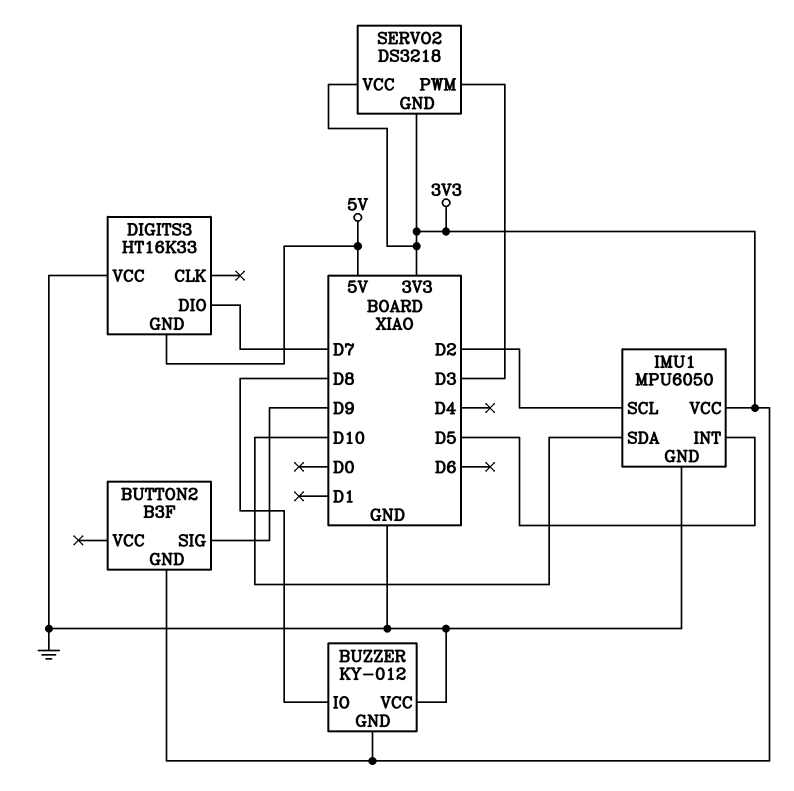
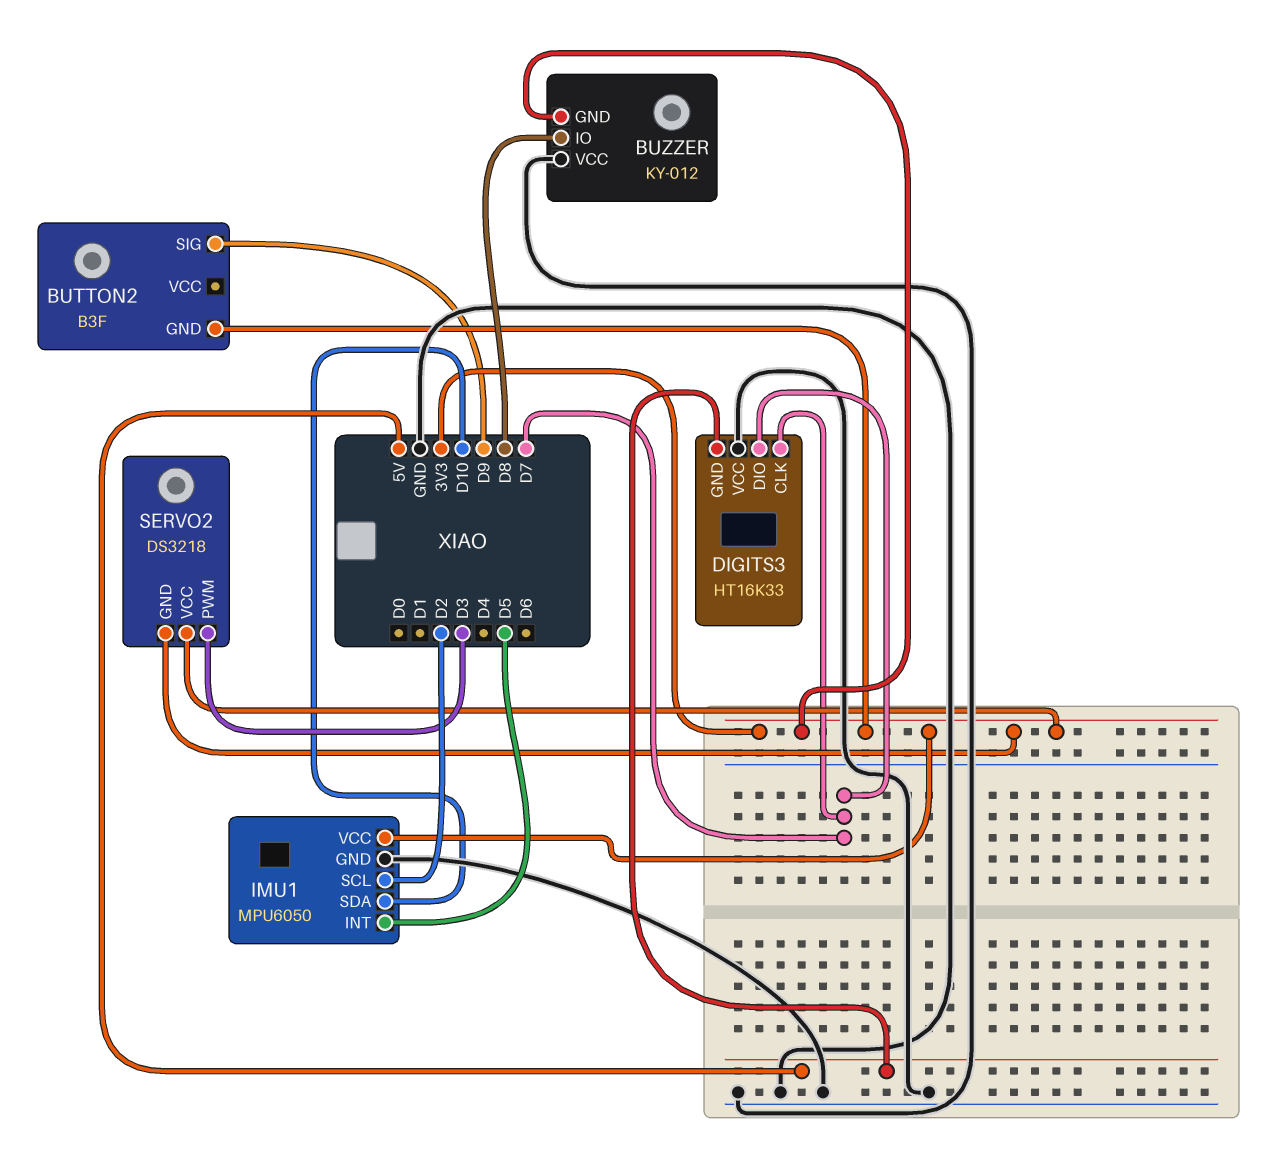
DIGITS3 pin CLK: none -> D7

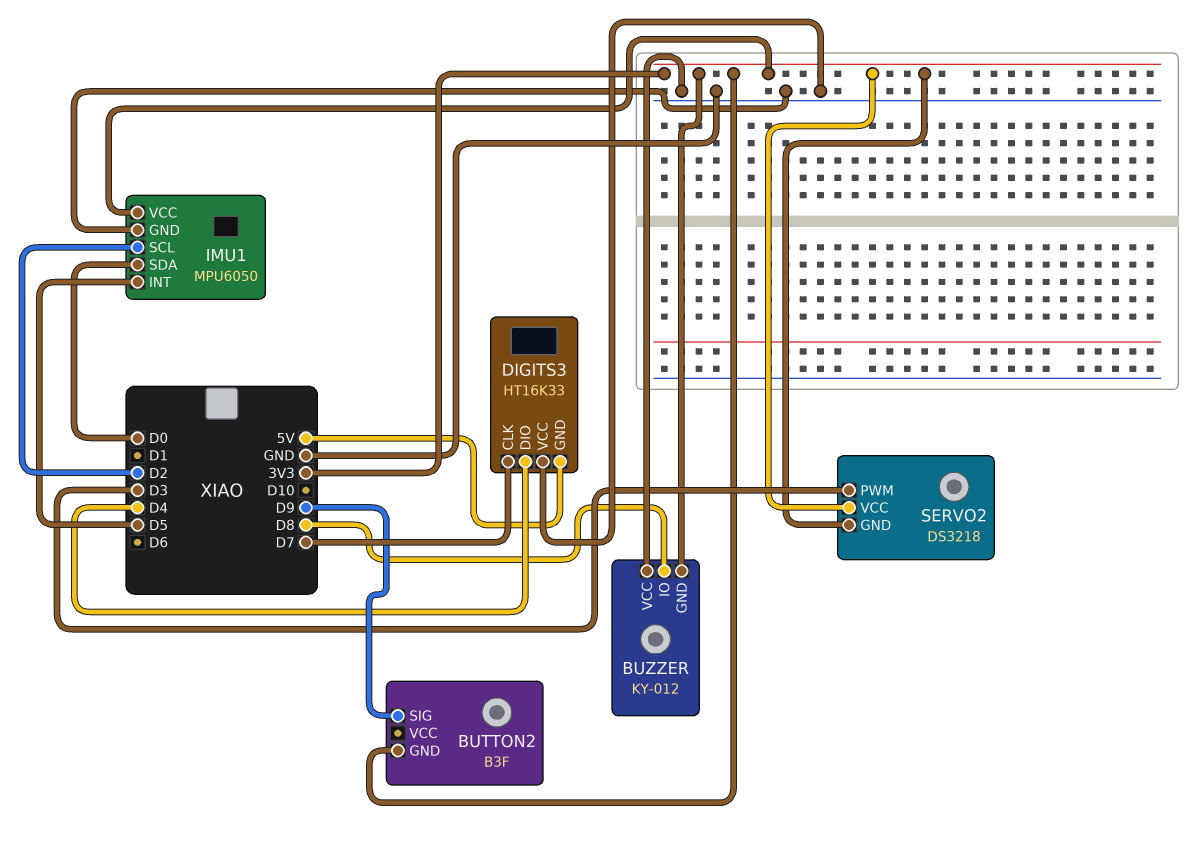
DIGITS3 pin DIO: D7 -> D4
IMU1 pin SDA: D10 -> D0

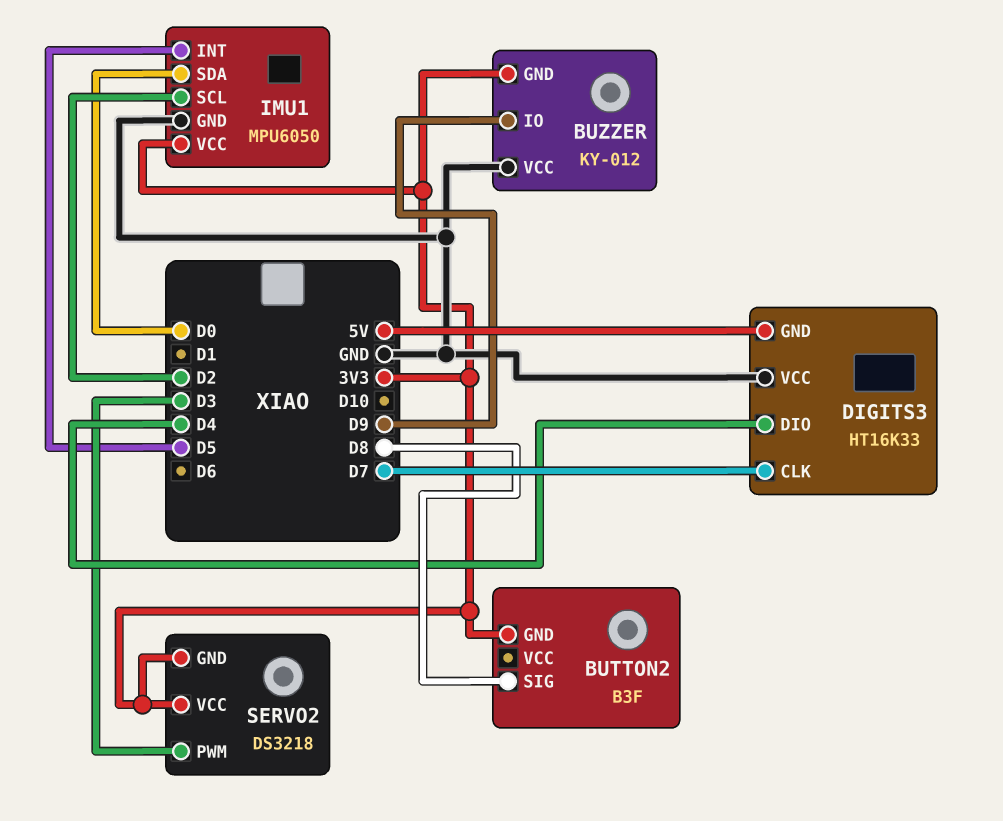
BUTTON2 pin SIG: D9 -> D8
BUZZER pin IO: D8 -> D9

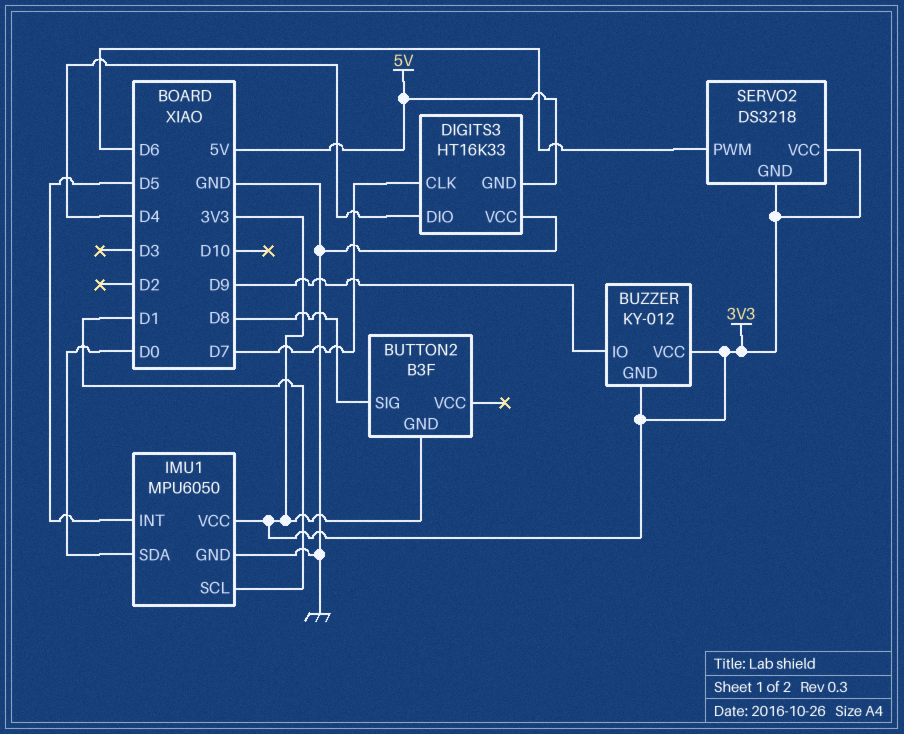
BUZZER pin VCC: GND -> 3V3
IMU1 pin SCL: D2 -> D1
SERVO2 pin PWM: D3 -> D6

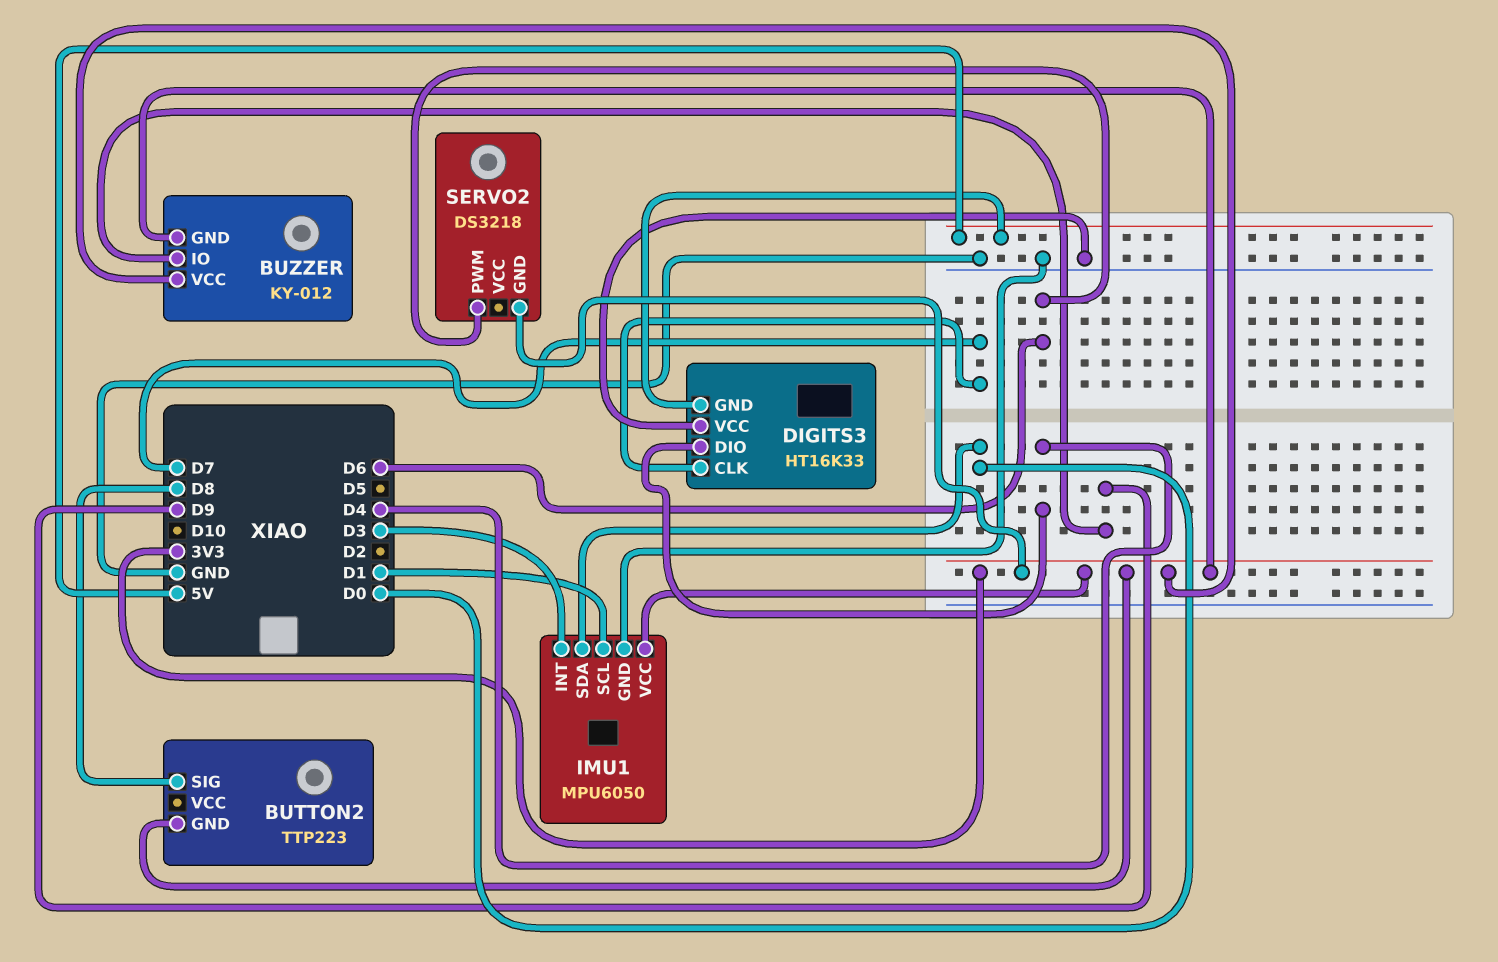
BUTTON2: B3F -> TTP223
IMU1 pin INT: D5 -> D3
SERVO2 pin VCC: 3V3 -> none

